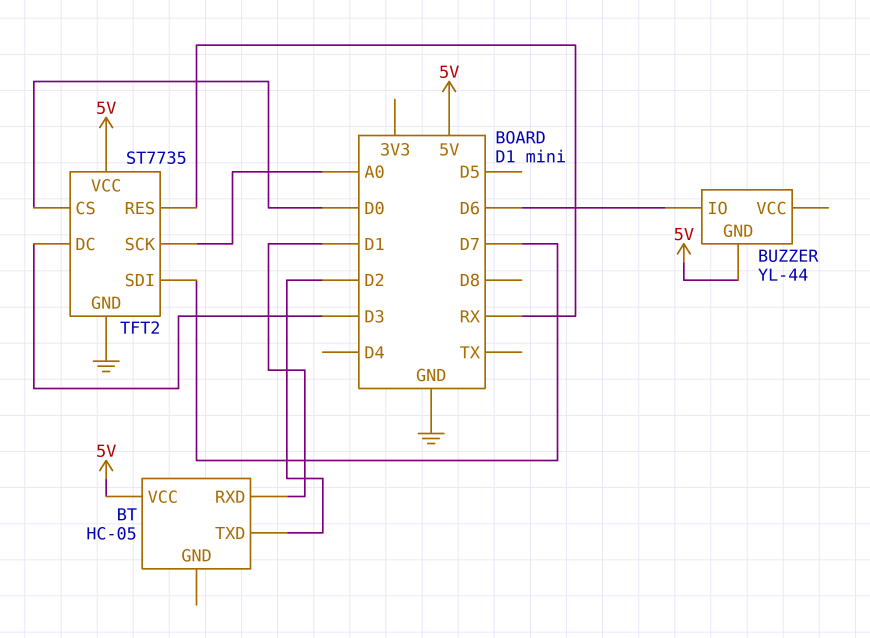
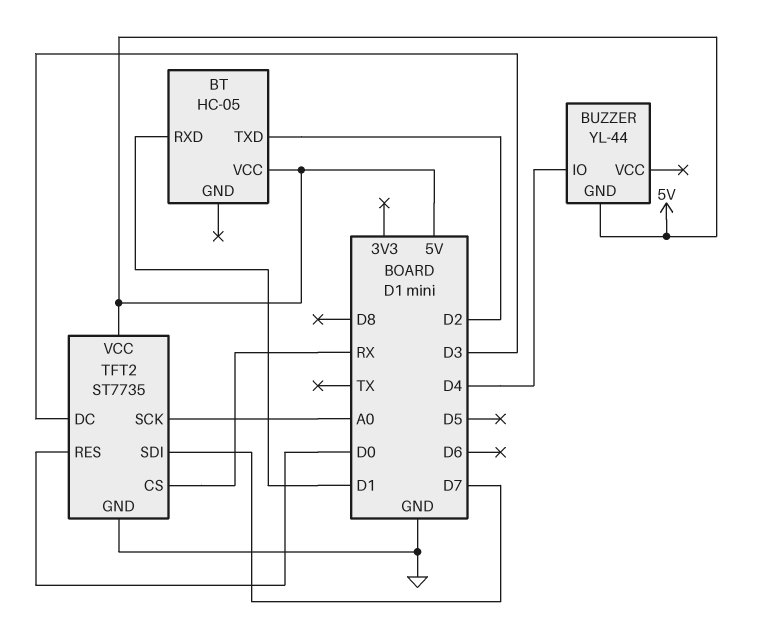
BUZZER pin IO: D6 -> D4
TFT2 pin CS: D0 -> RX
TFT2 pin RES: RX -> D0

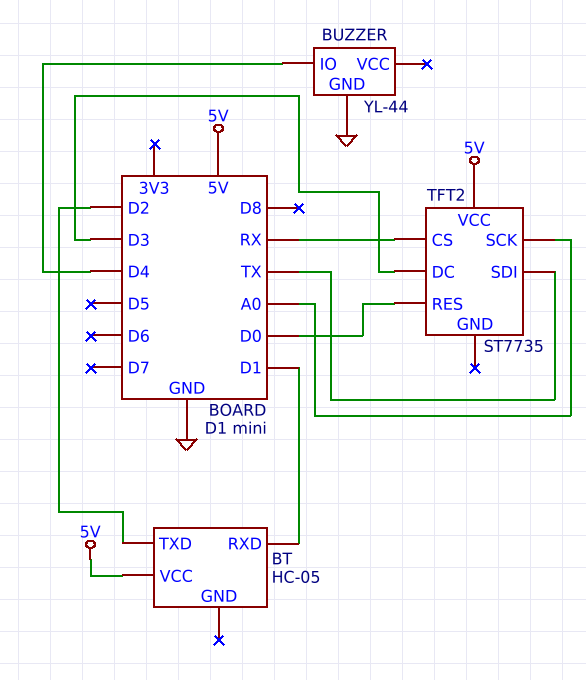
BUZZER pin GND: 5V -> GND
TFT2 pin GND: GND -> none
TFT2 pin SDI: D7 -> TX

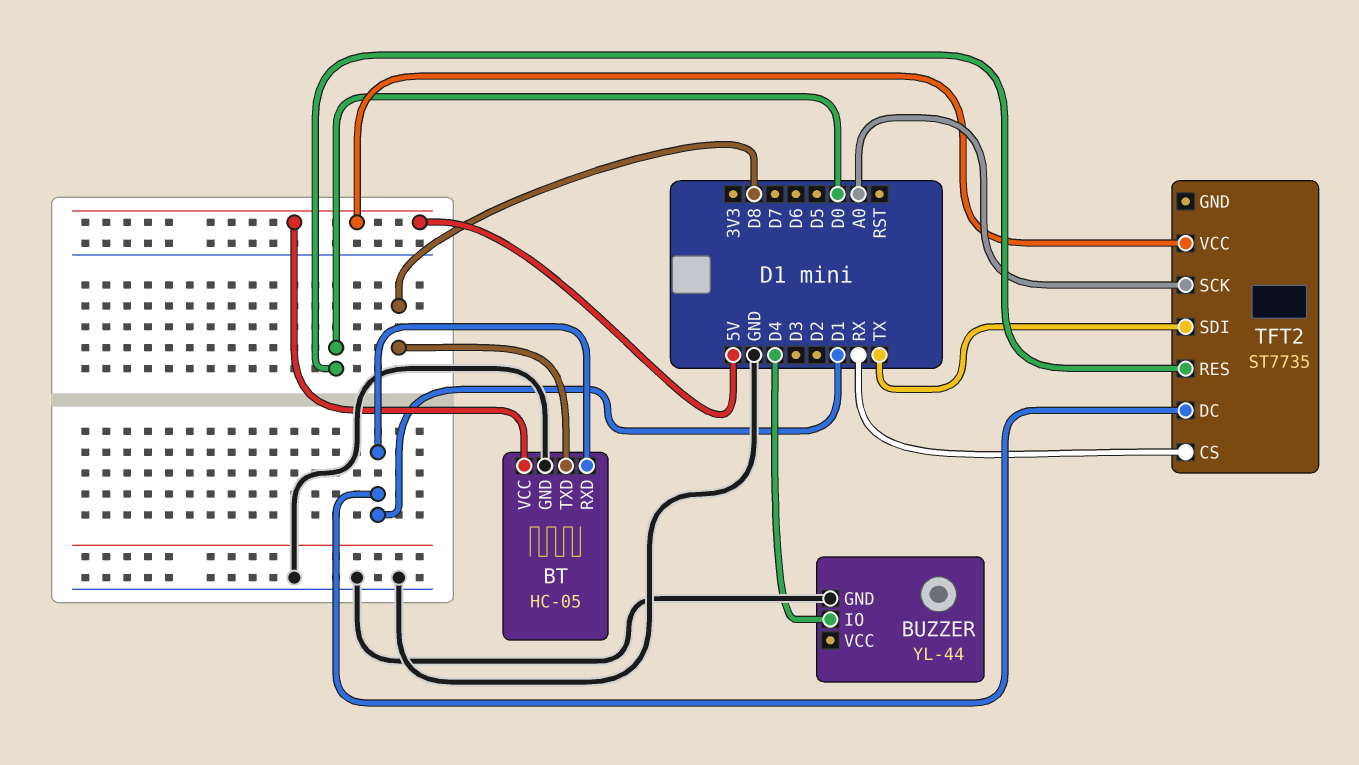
BT pin GND: none -> GND
BT pin TXD: D2 -> D8
TFT2 pin DC: D3 -> D1

